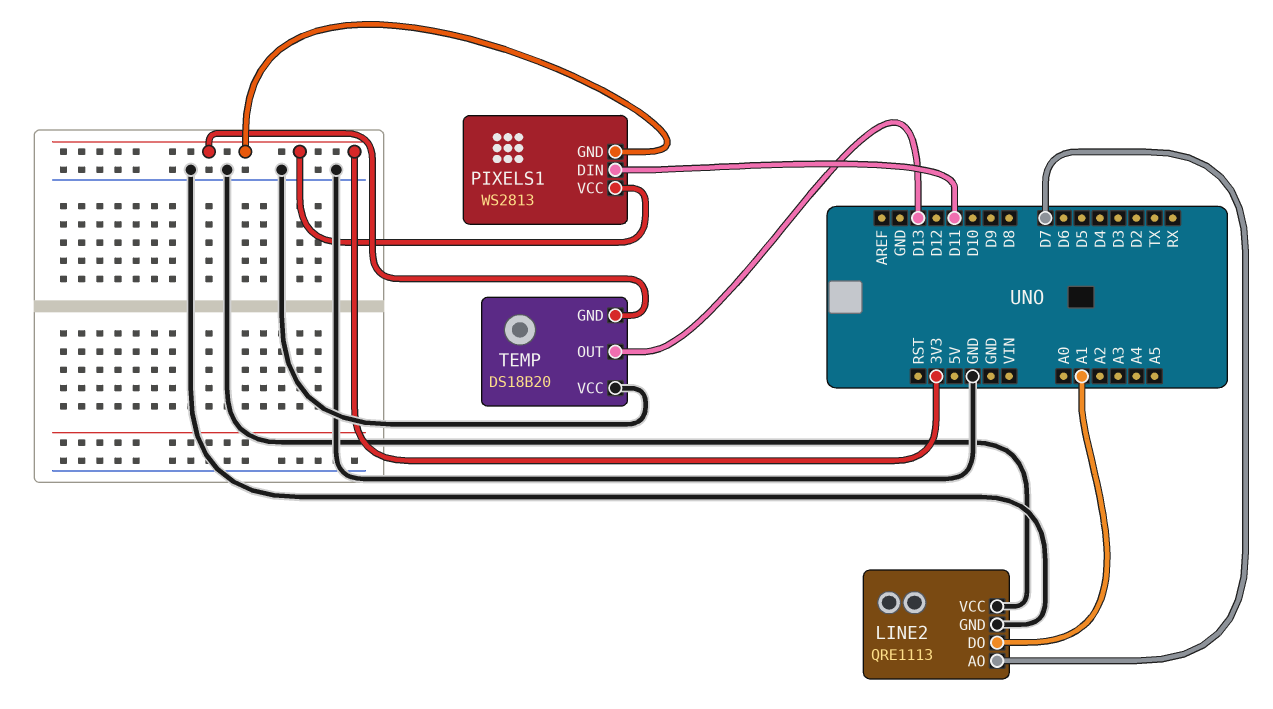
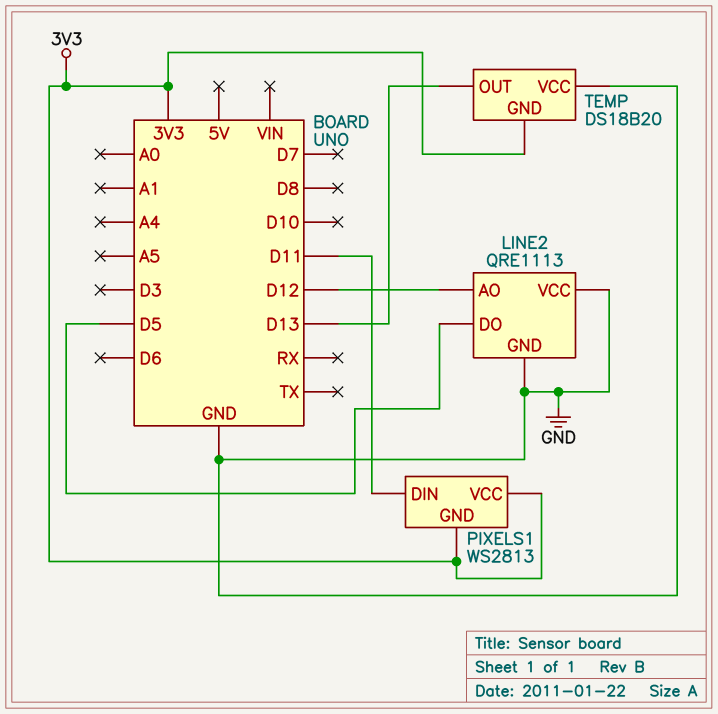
LINE2 pin AO: D7 -> D12
LINE2 pin DO: A1 -> D5

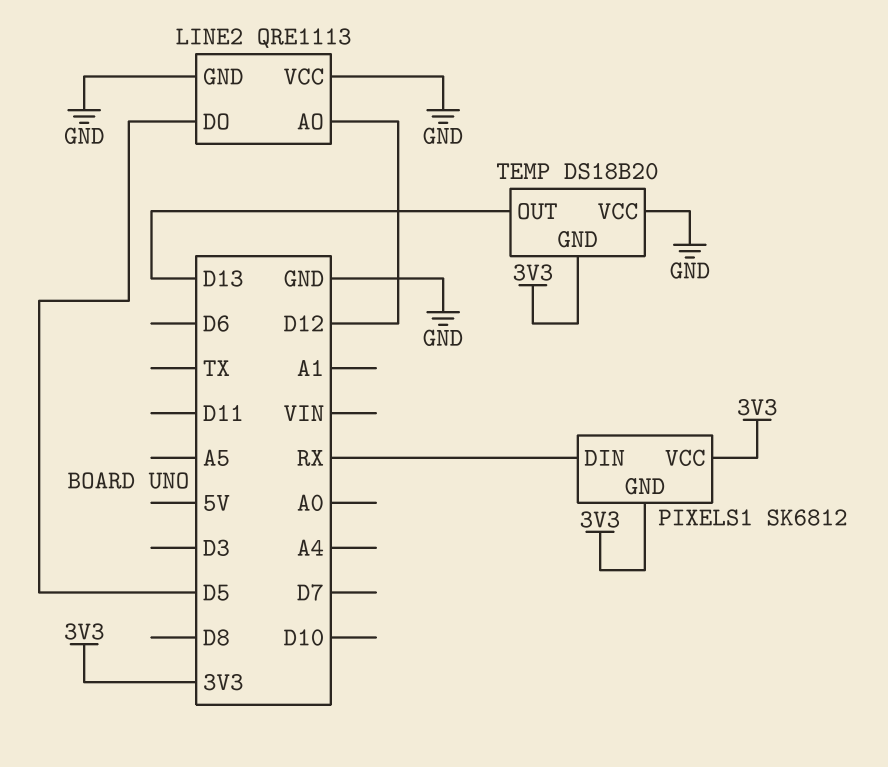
PIXELS1: WS2813 -> SK6812
PIXELS1 pin DIN: D11 -> RX

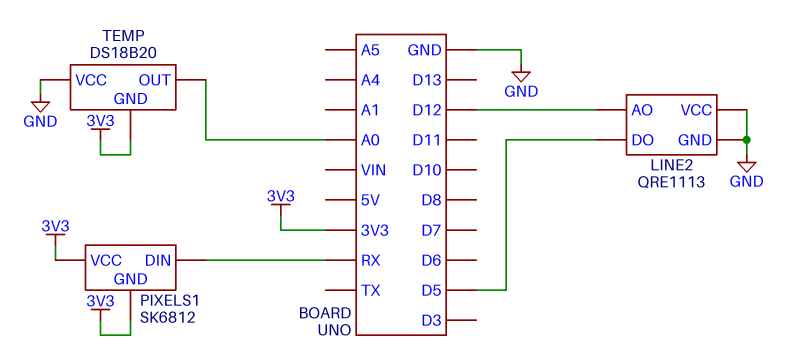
TEMP pin OUT: D13 -> A0

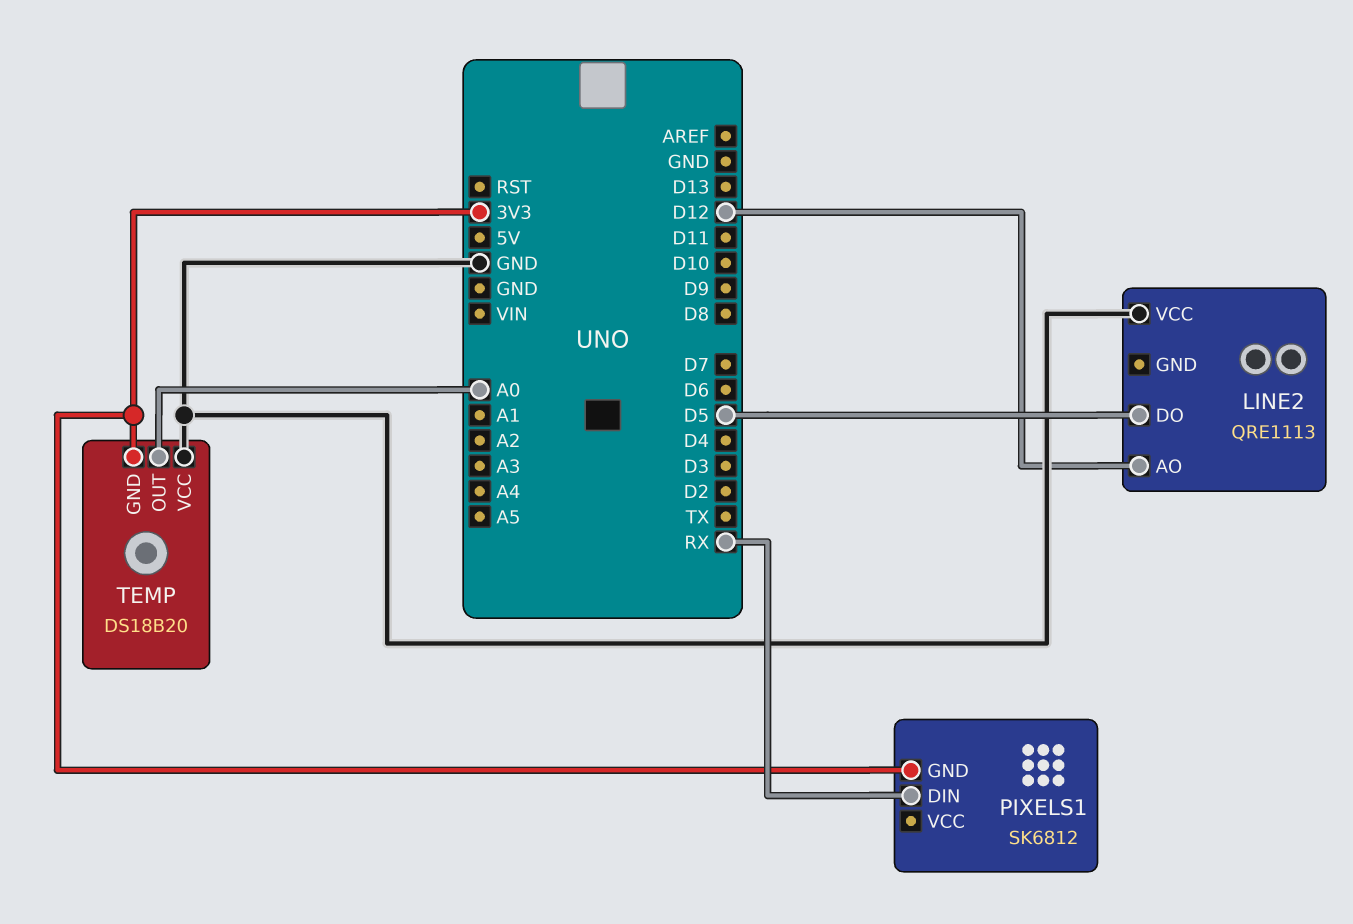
LINE2 pin GND: GND -> none
PIXELS1 pin VCC: 3V3 -> none

